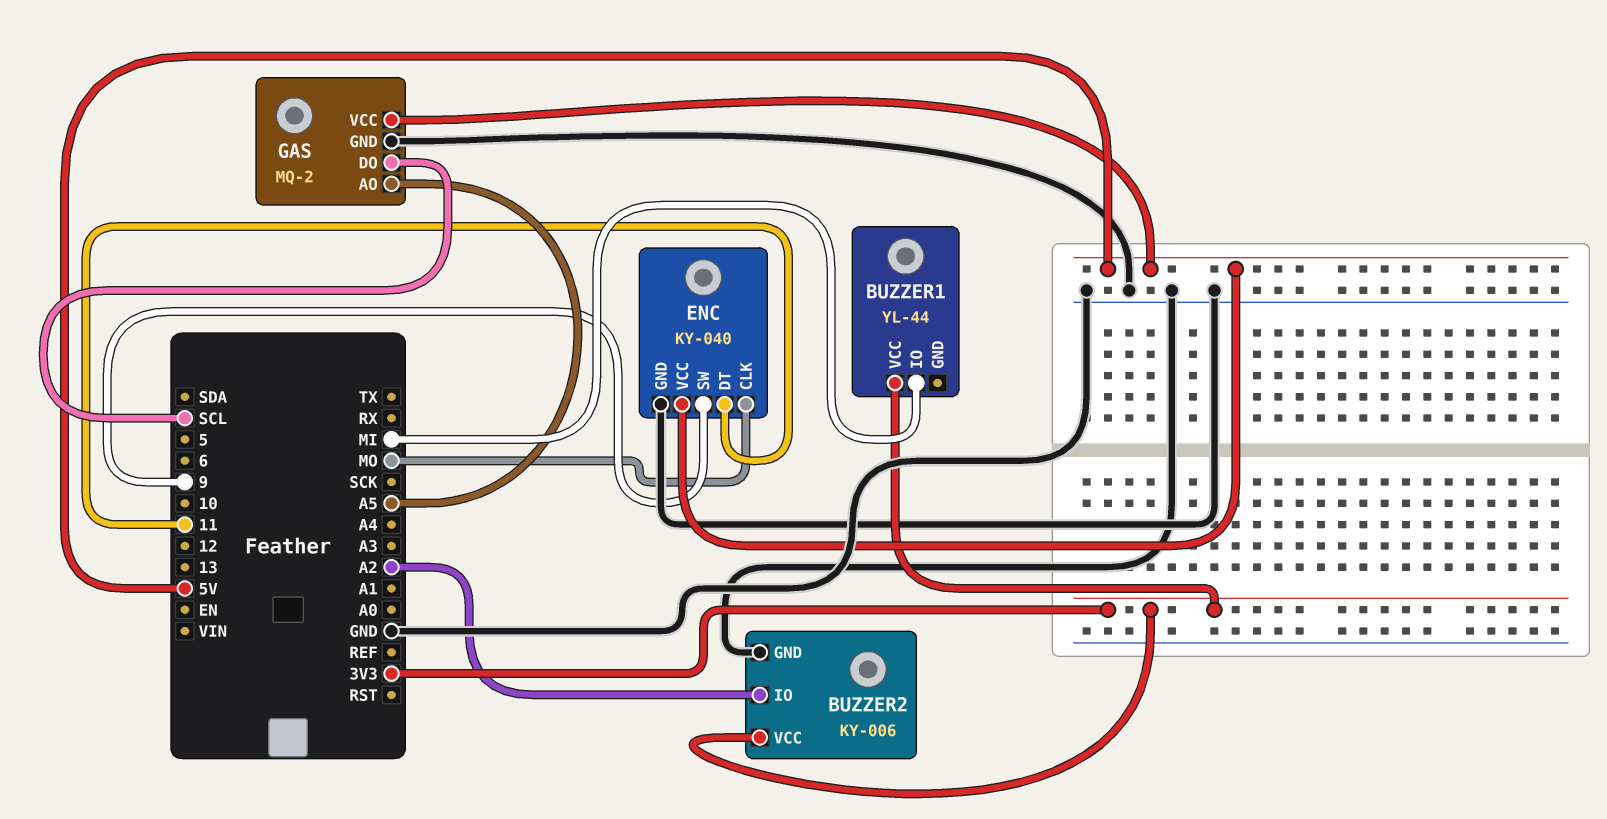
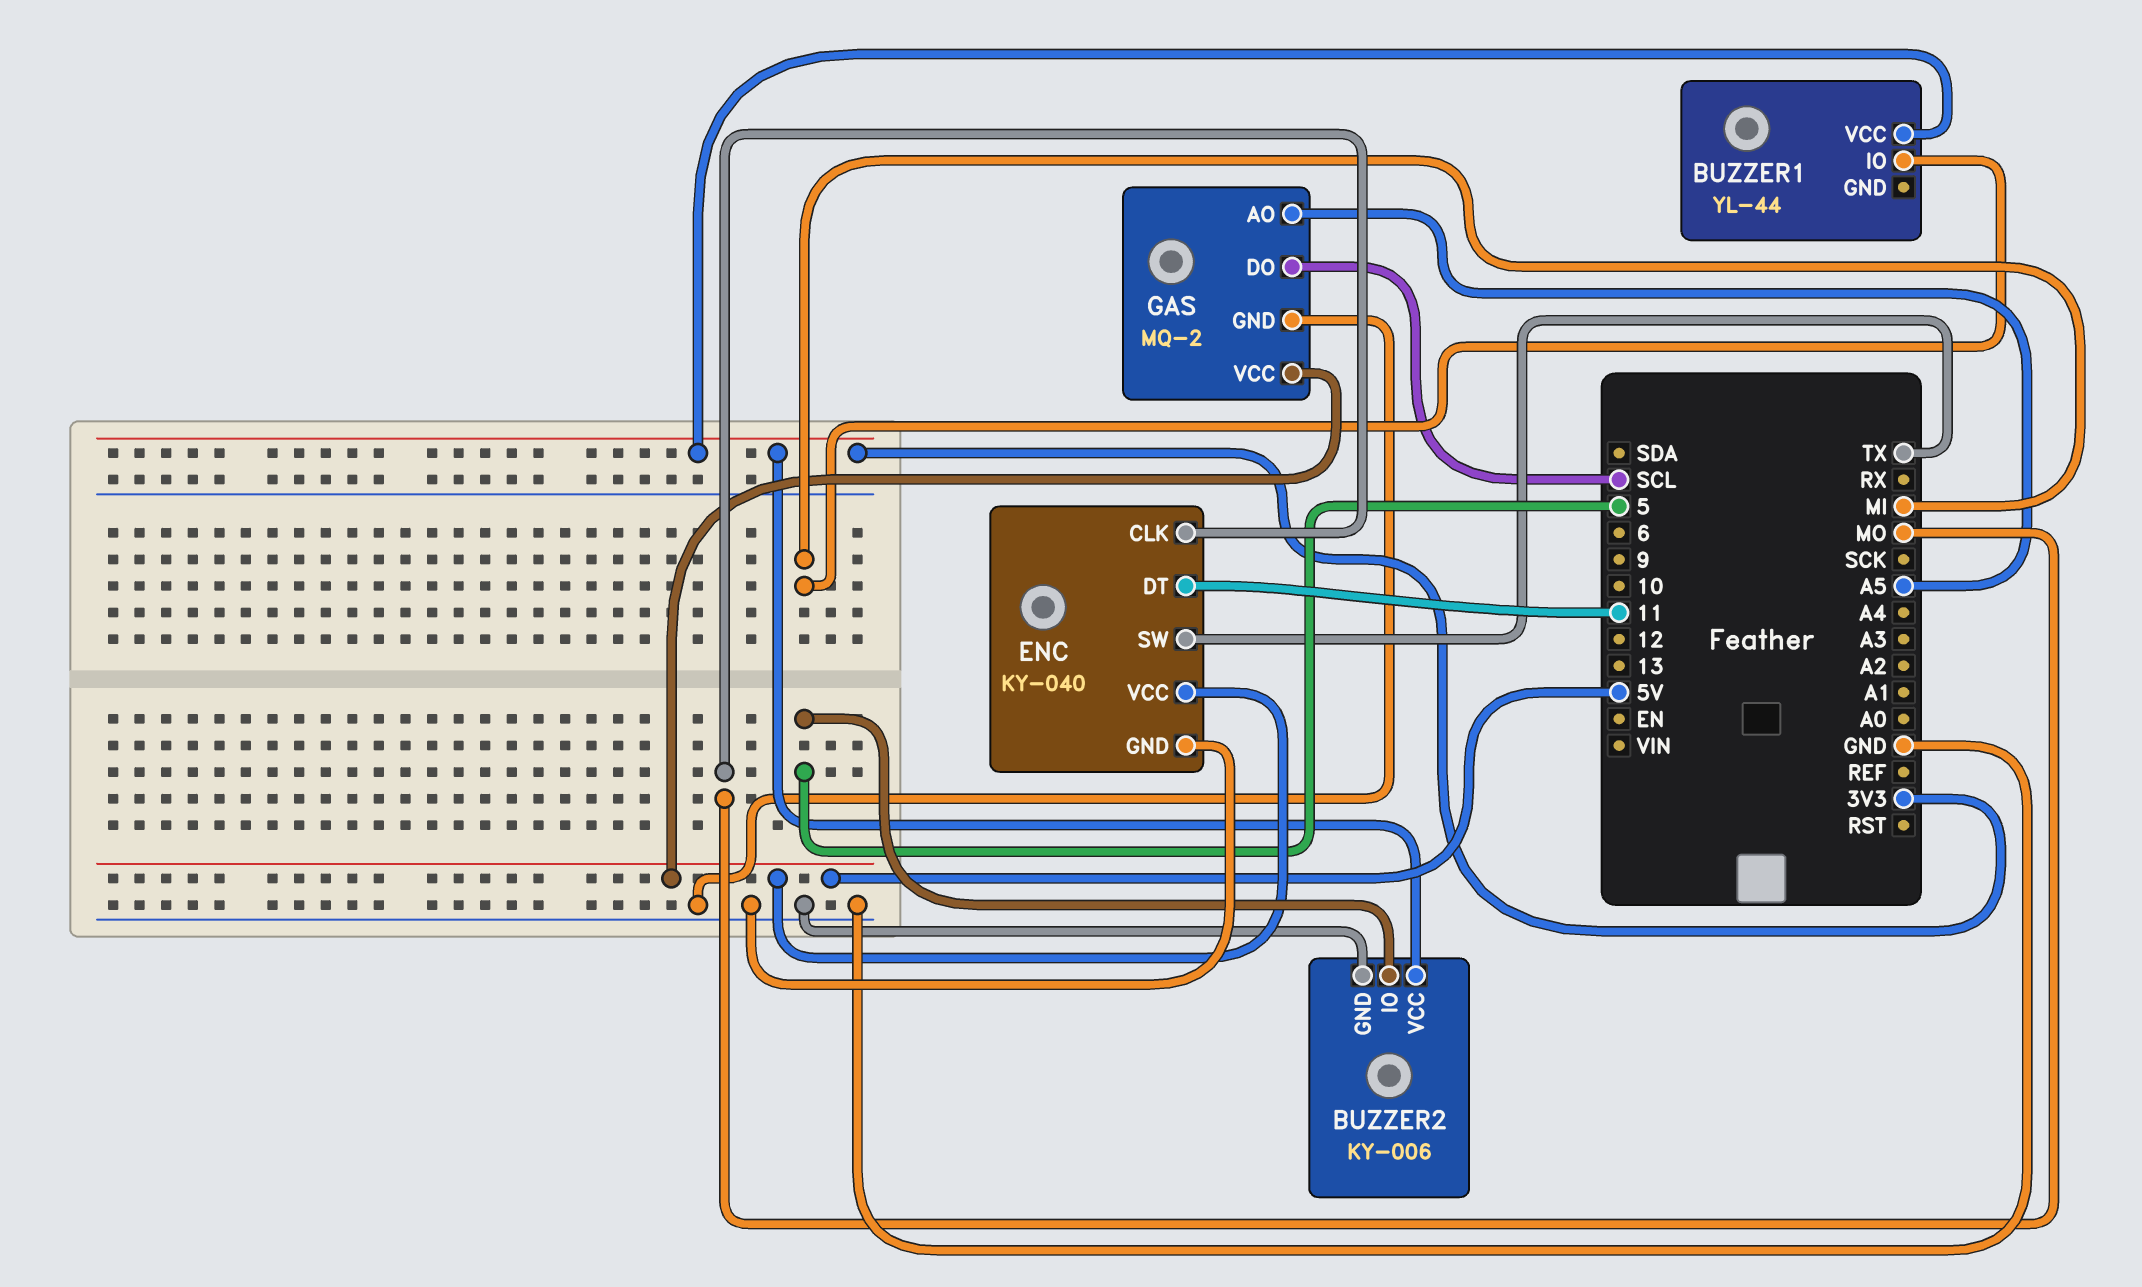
BUZZER2 pin IO: A2 -> 5
ENC pin SW: 9 -> TX

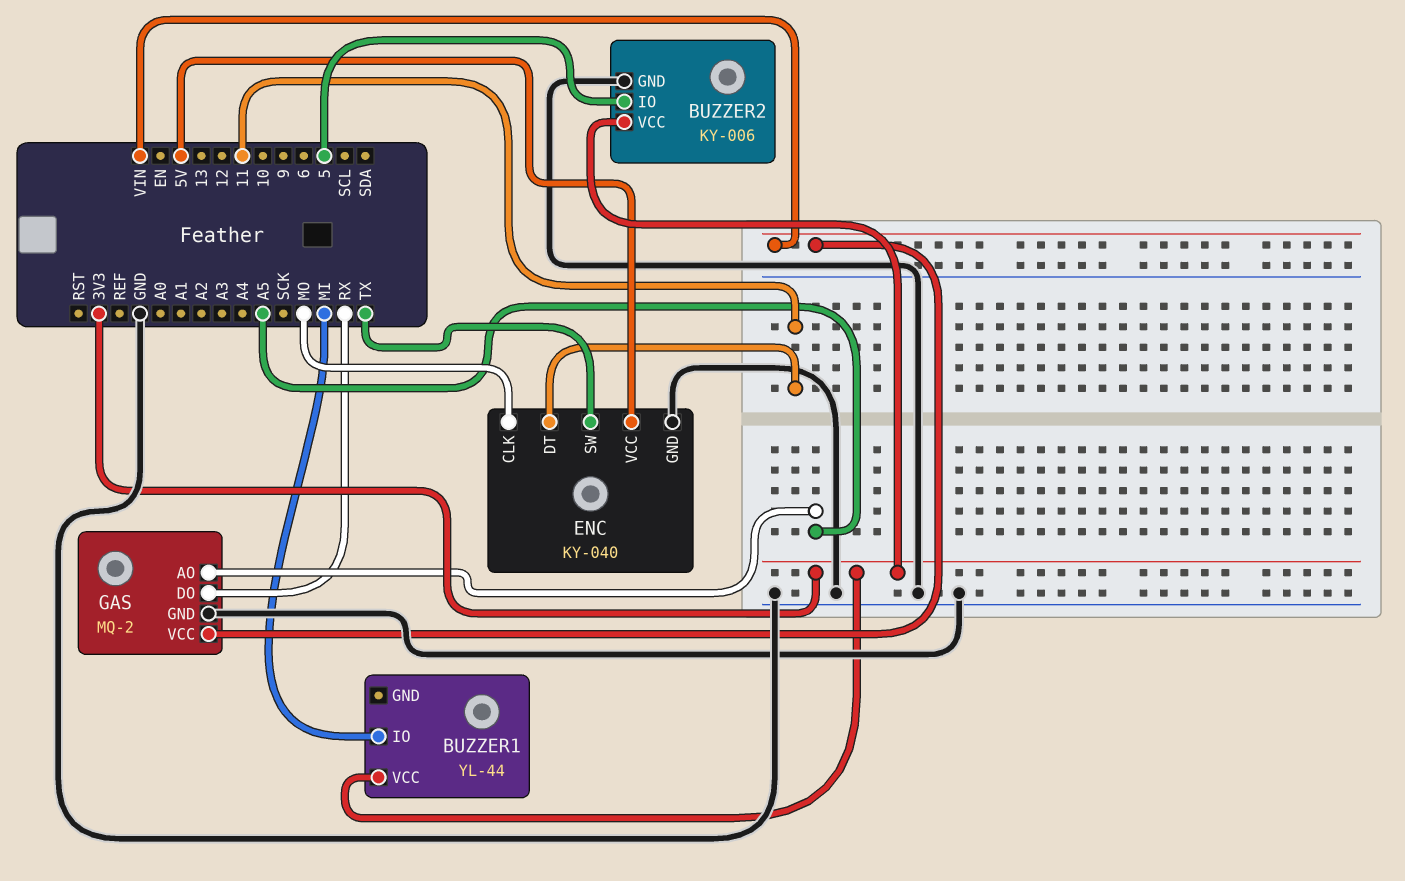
GAS pin DO: SCL -> RX
GAS pin VCC: 5V -> VIN

